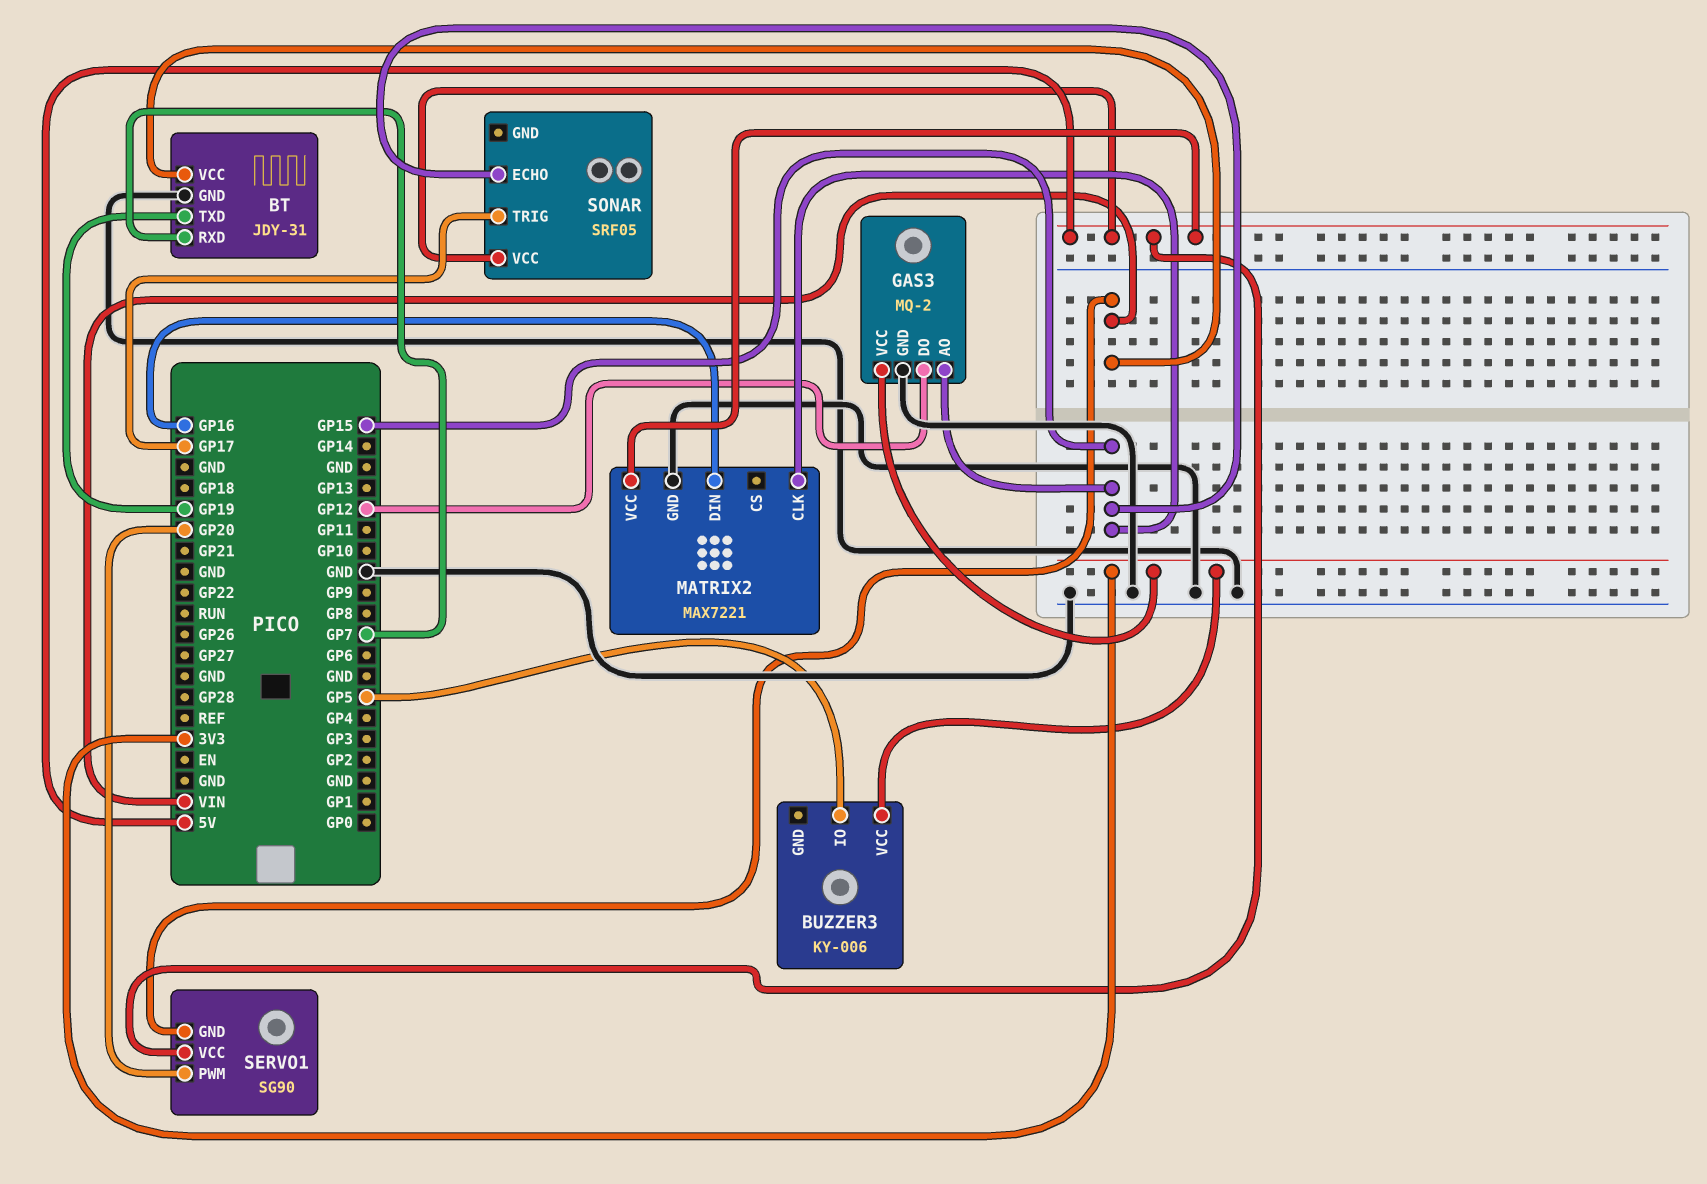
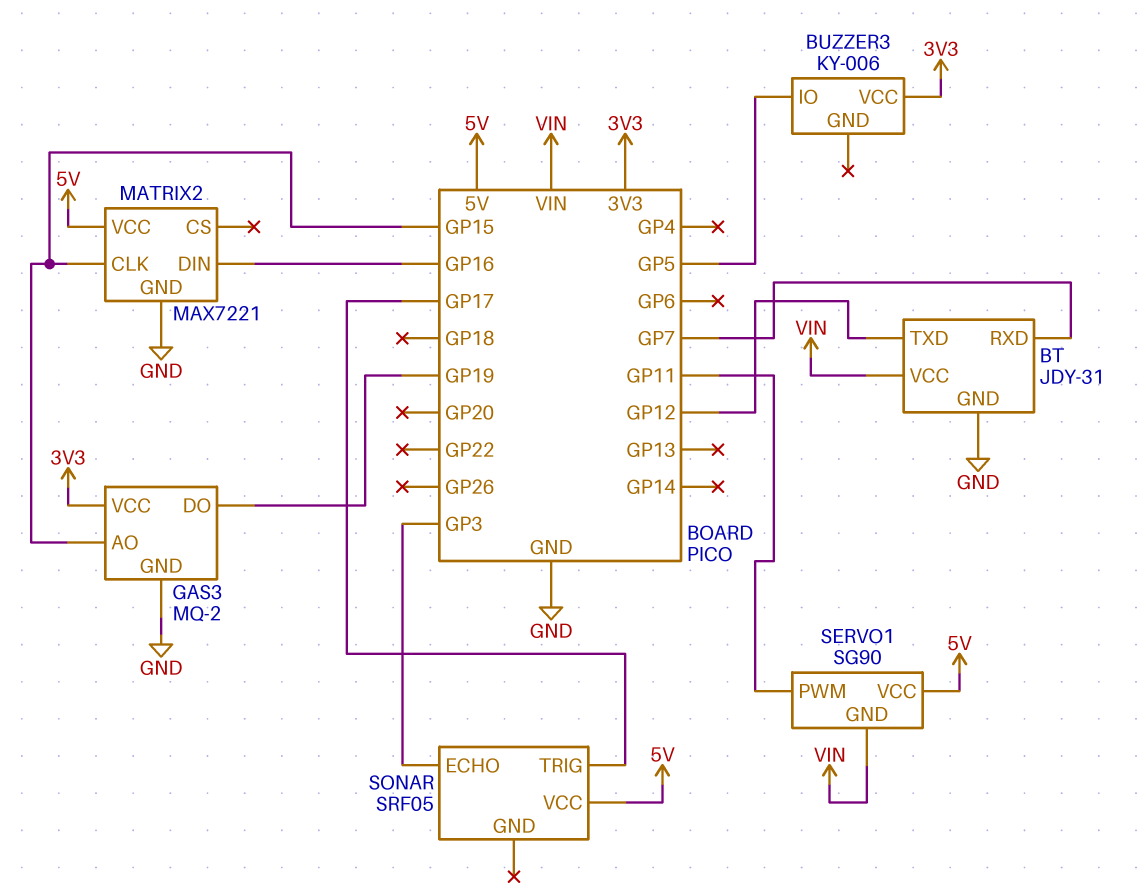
BT pin TXD: GP19 -> GP12
GAS3 pin DO: GP12 -> GP19
SERVO1 pin PWM: GP20 -> GP11
SONAR pin ECHO: GP15 -> GP3

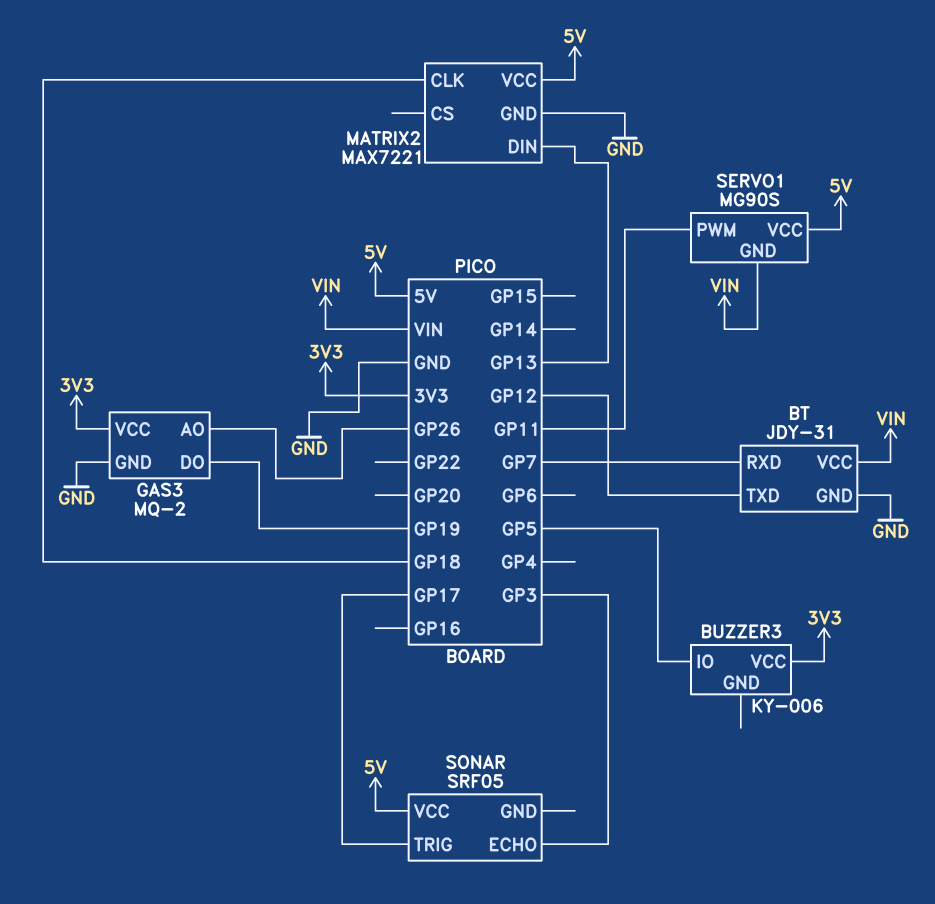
GAS3 pin AO: GP15 -> GP26
MATRIX2 pin CLK: GP15 -> GP18
MATRIX2 pin DIN: GP16 -> GP13
SERVO1: SG90 -> MG90S

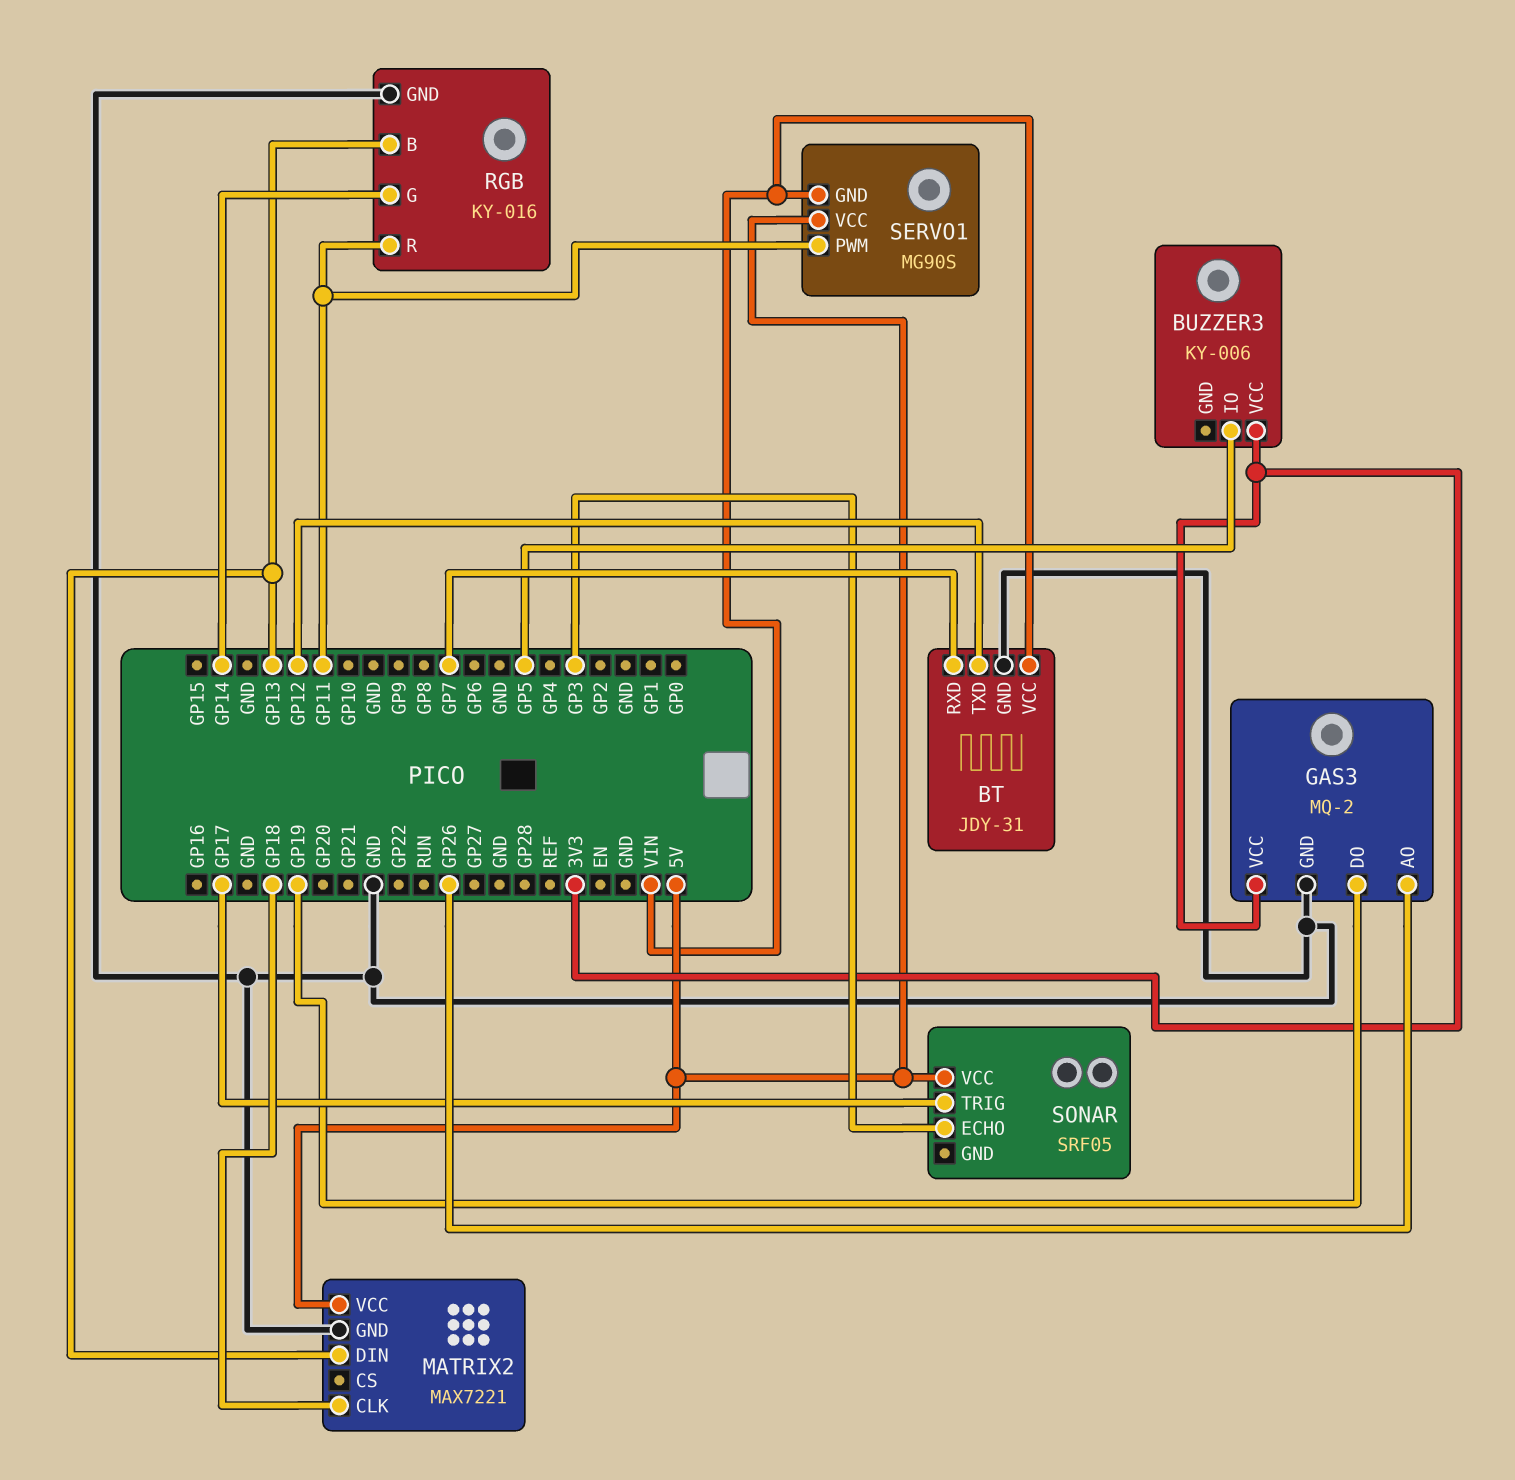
RGB: none -> KY-016
RGB pin B: none -> GP13
RGB pin G: none -> GP14
RGB pin GND: none -> GND
RGB pin R: none -> GP11

